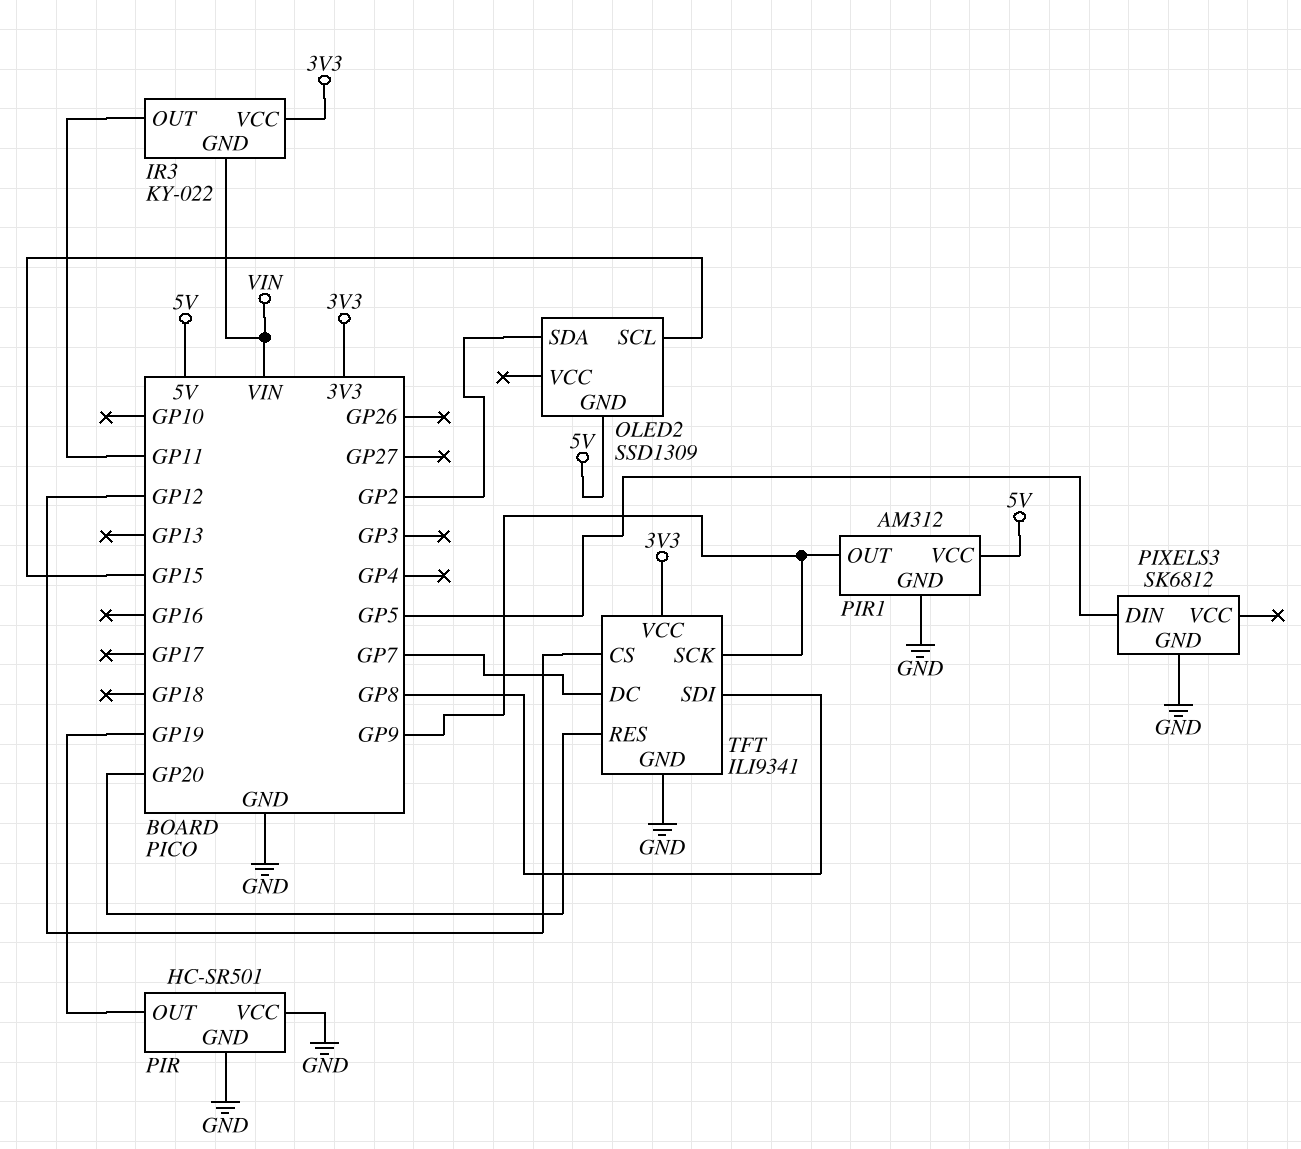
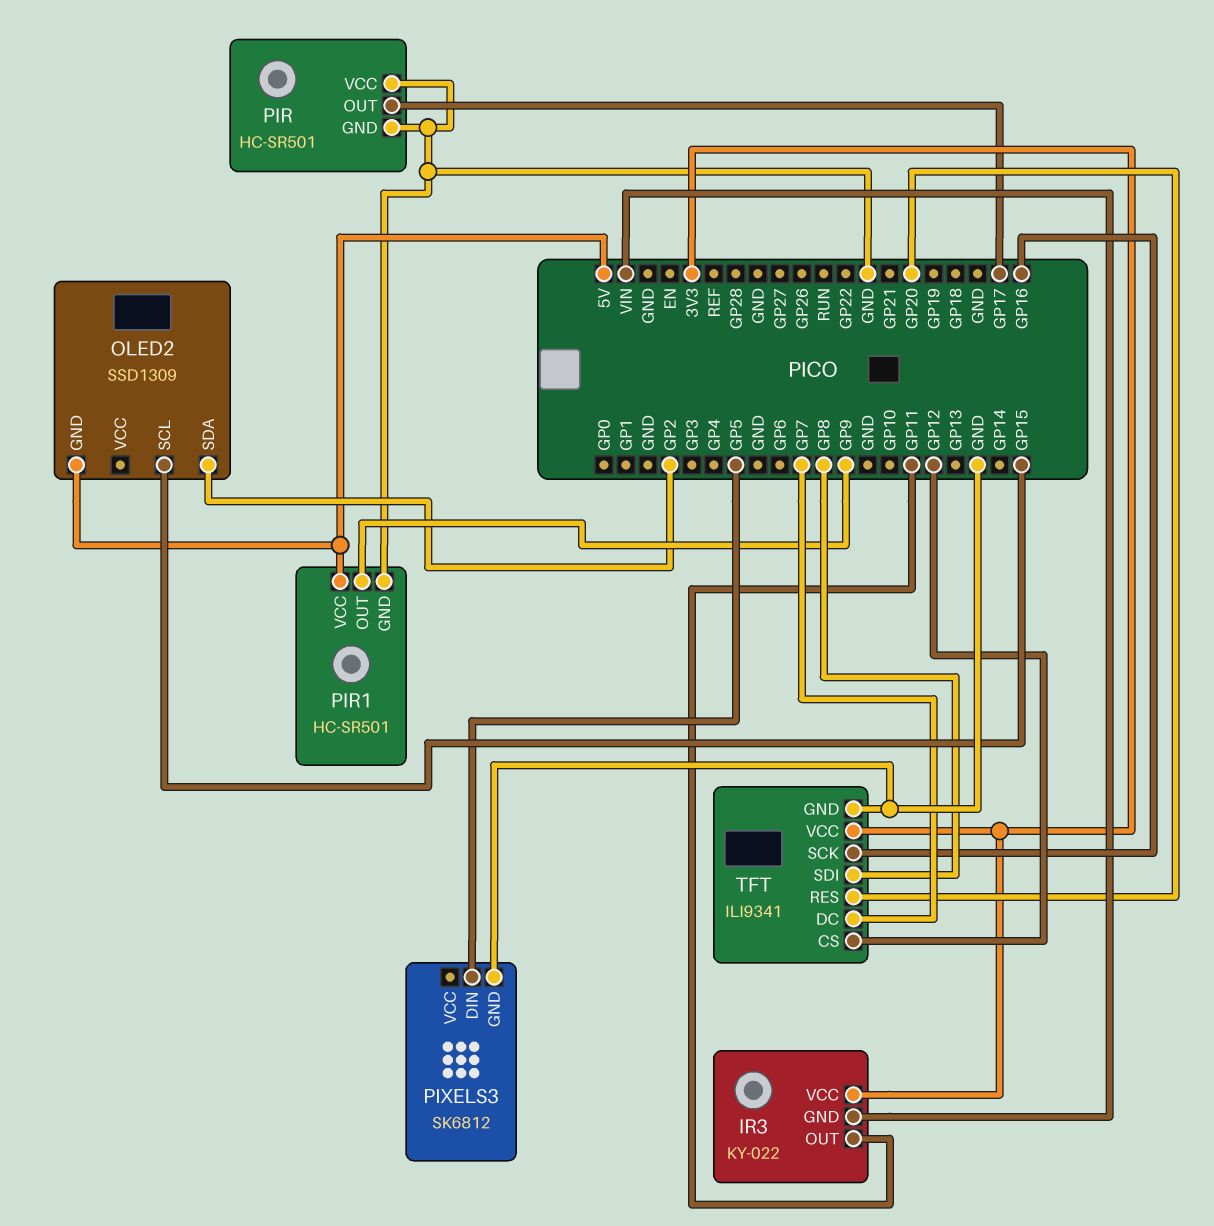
PIR pin OUT: GP19 -> GP17
PIR1: AM312 -> HC-SR501
TFT pin SCK: GP9 -> GP16

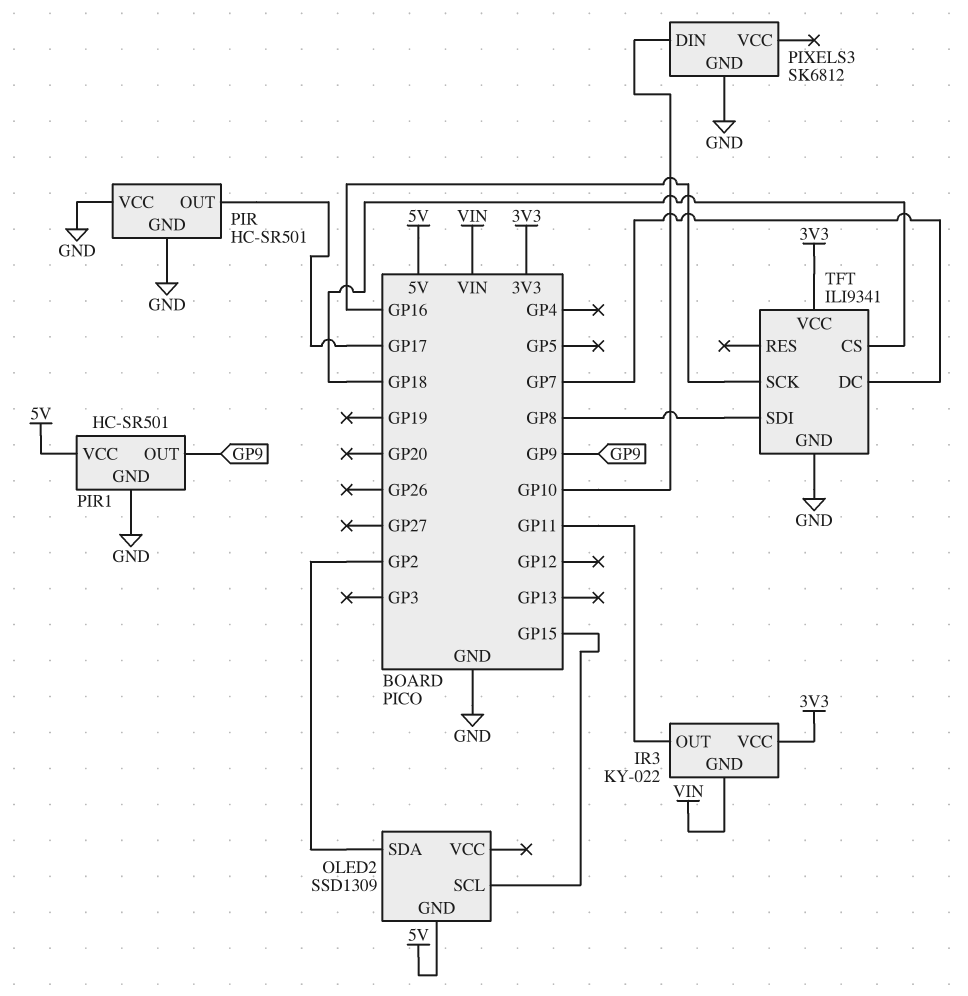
PIXELS3 pin DIN: GP5 -> GP10
TFT pin CS: GP12 -> GP18
TFT pin RES: GP20 -> none

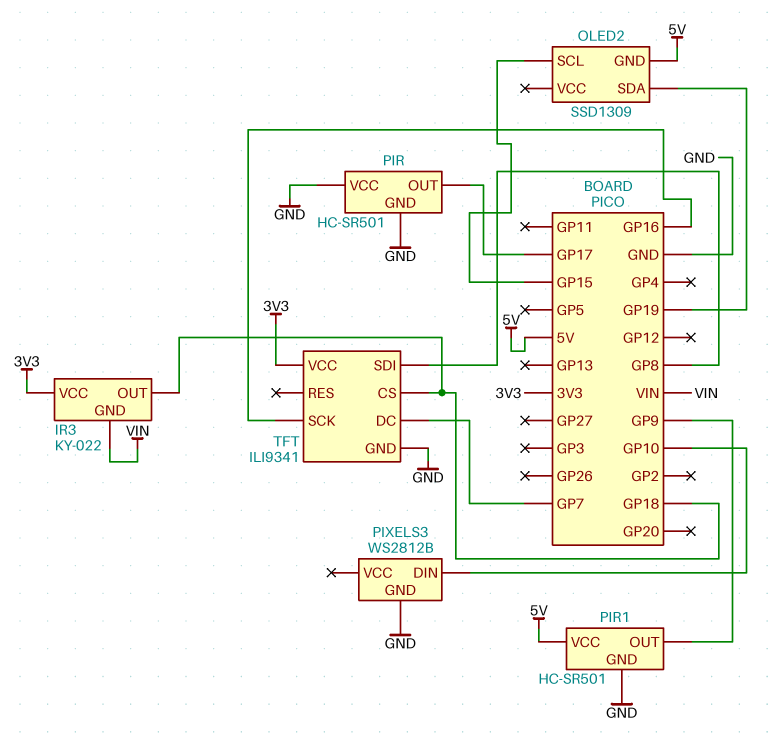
IR3 pin OUT: GP11 -> GP18
OLED2 pin SDA: GP2 -> GP19
PIXELS3: SK6812 -> WS2812B

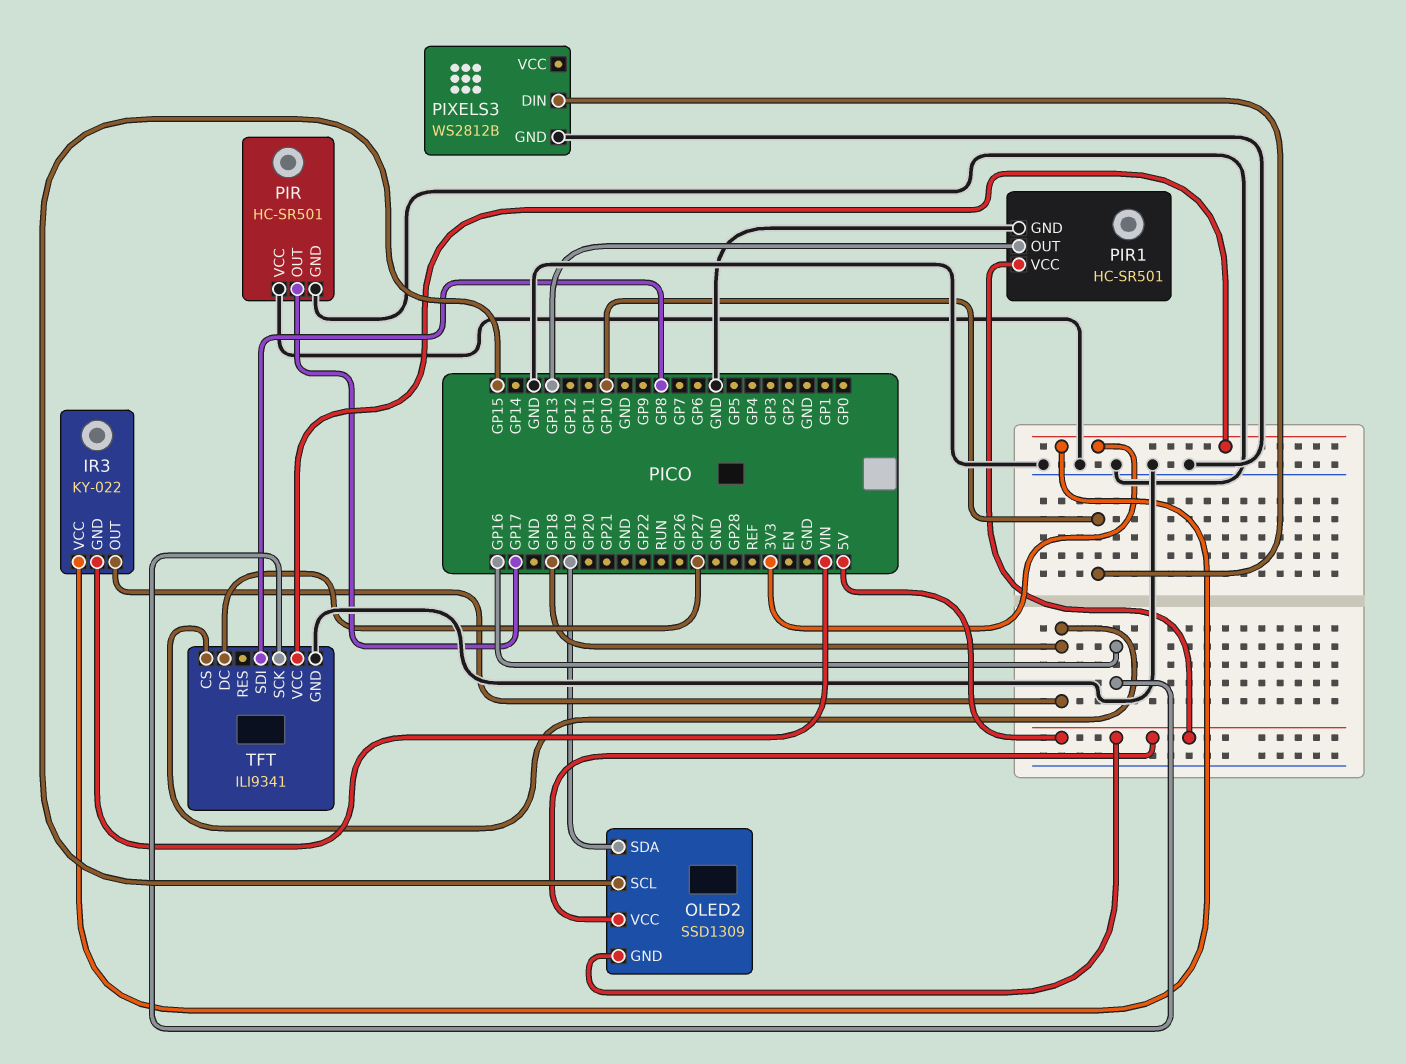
OLED2 pin VCC: none -> 5V
PIR1 pin OUT: GP9 -> GP13
TFT pin DC: GP7 -> GP27

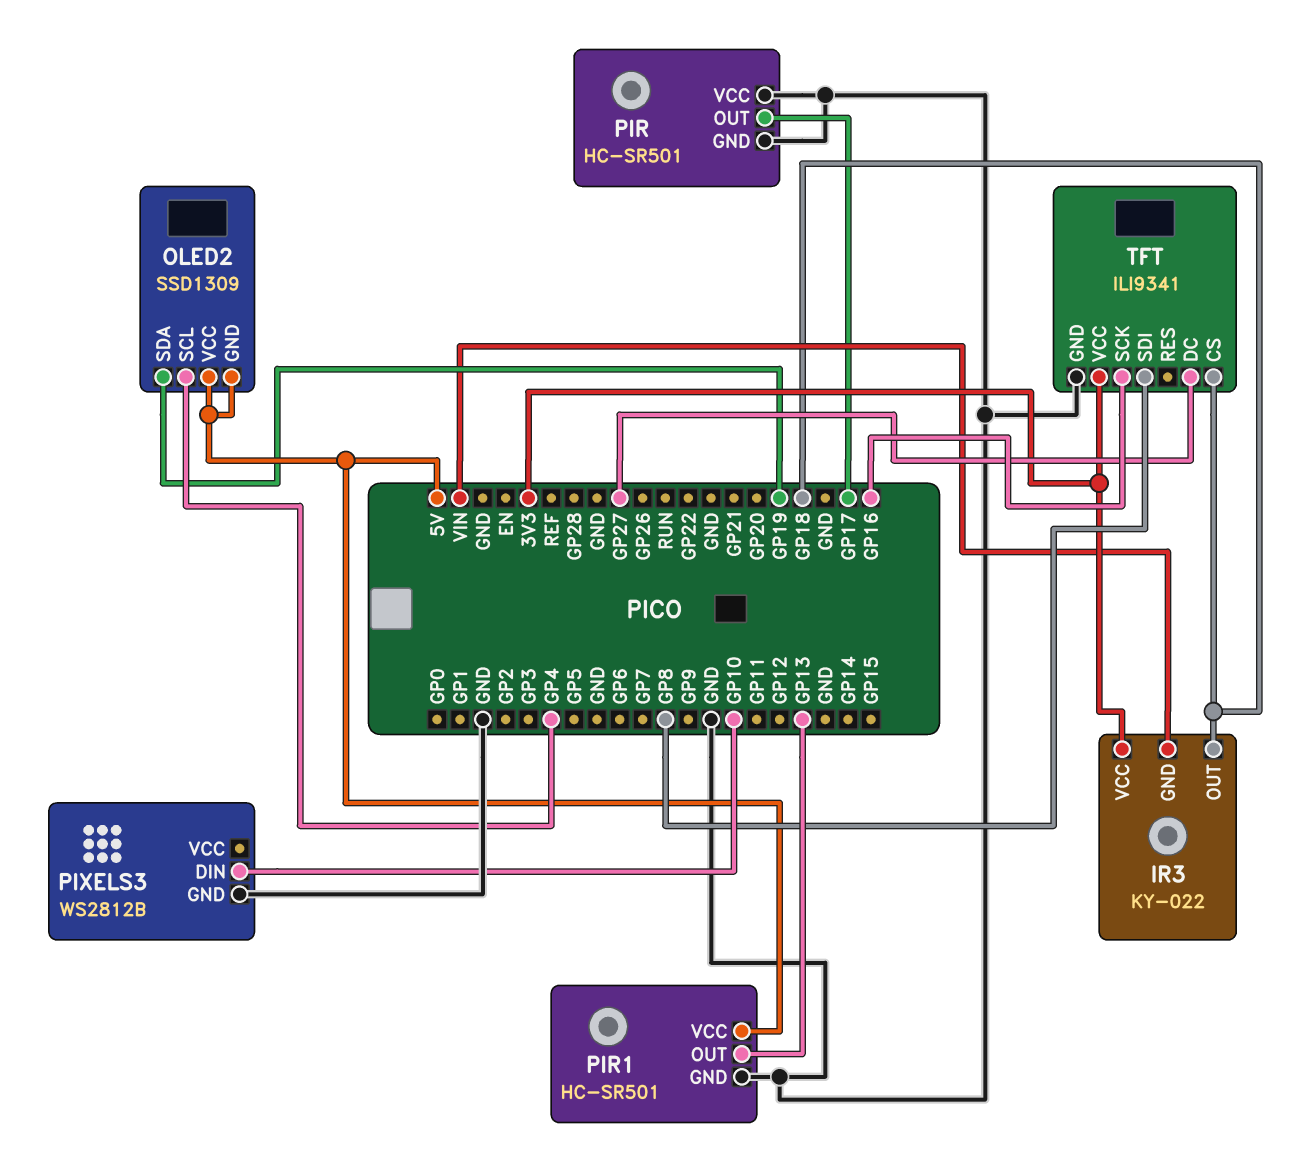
OLED2 pin SCL: GP15 -> GP4

